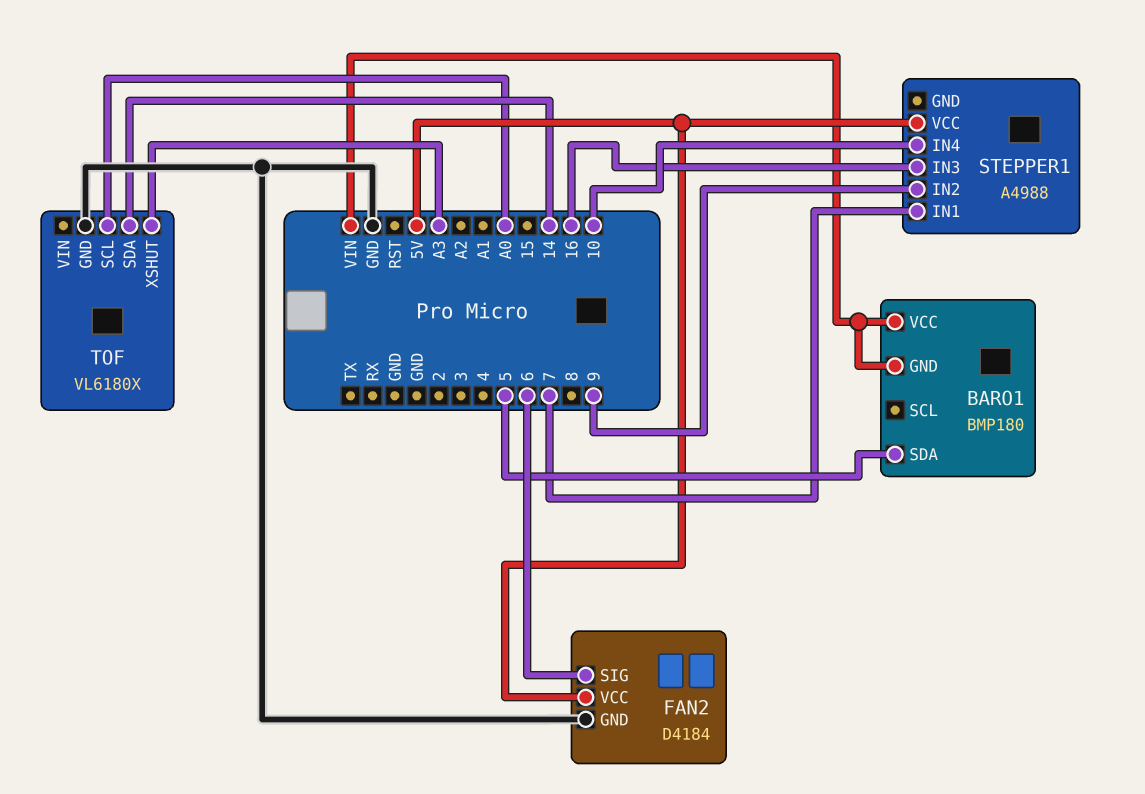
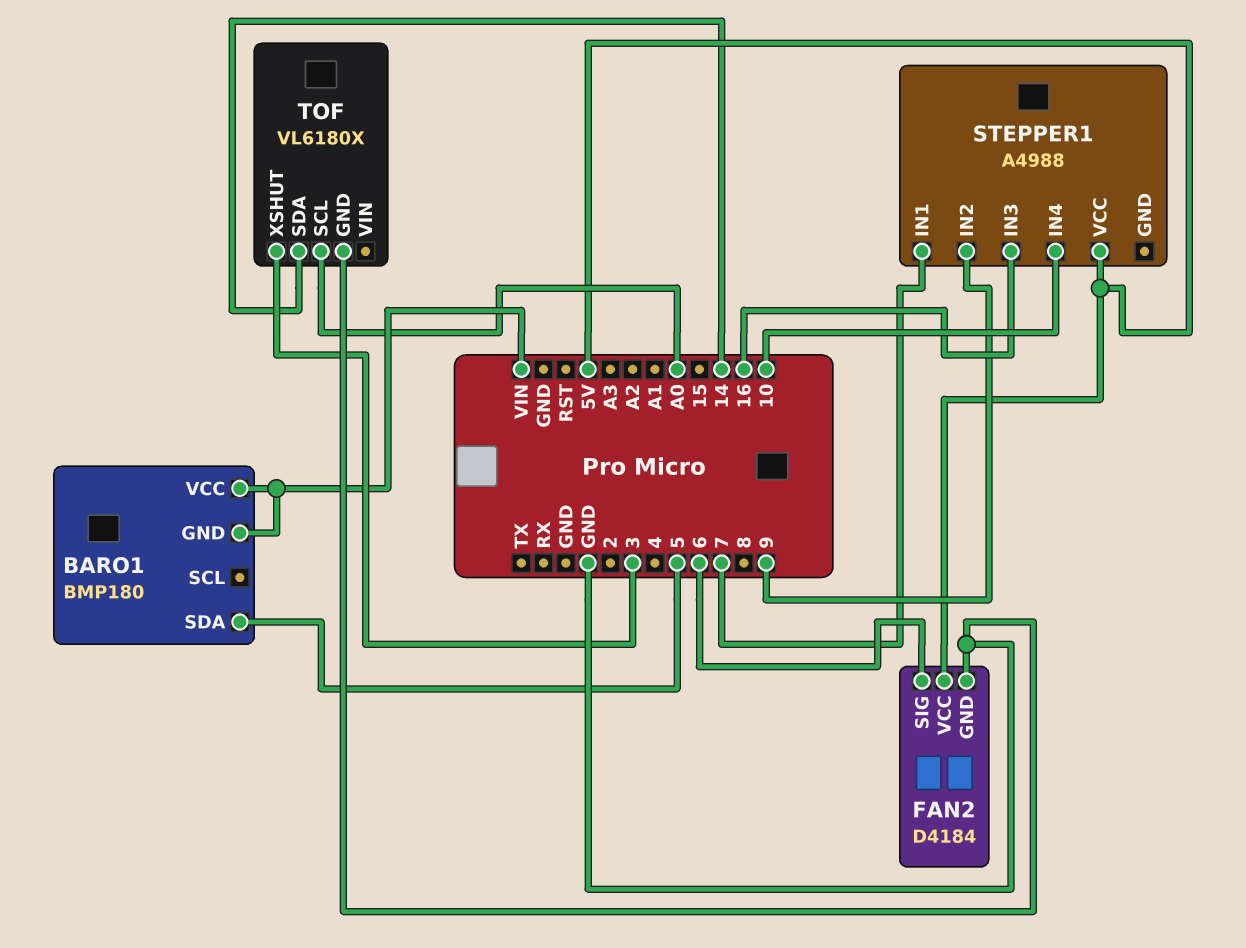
TOF pin XSHUT: A3 -> 3

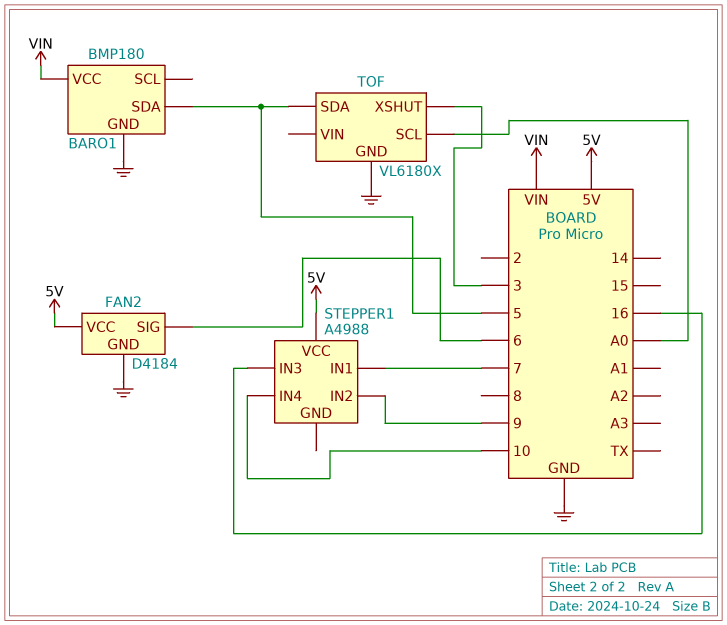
BARO1 pin GND: VIN -> GND
TOF pin SDA: 14 -> 5

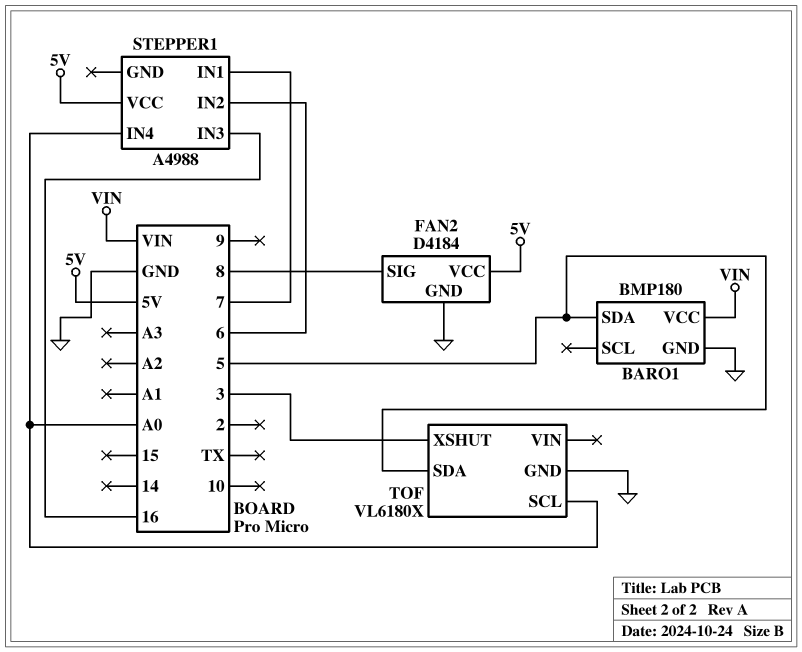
FAN2 pin SIG: 6 -> 8
STEPPER1 pin IN2: 9 -> 6
STEPPER1 pin IN4: 10 -> A0

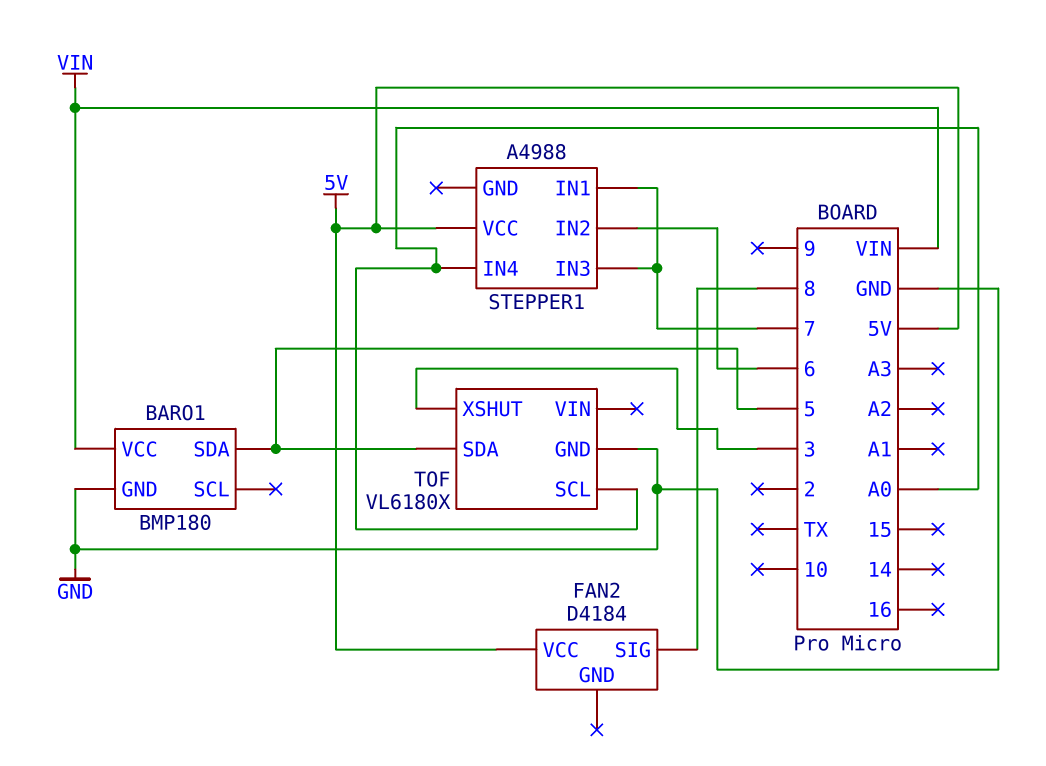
FAN2 pin GND: GND -> none
STEPPER1 pin IN3: 16 -> 7

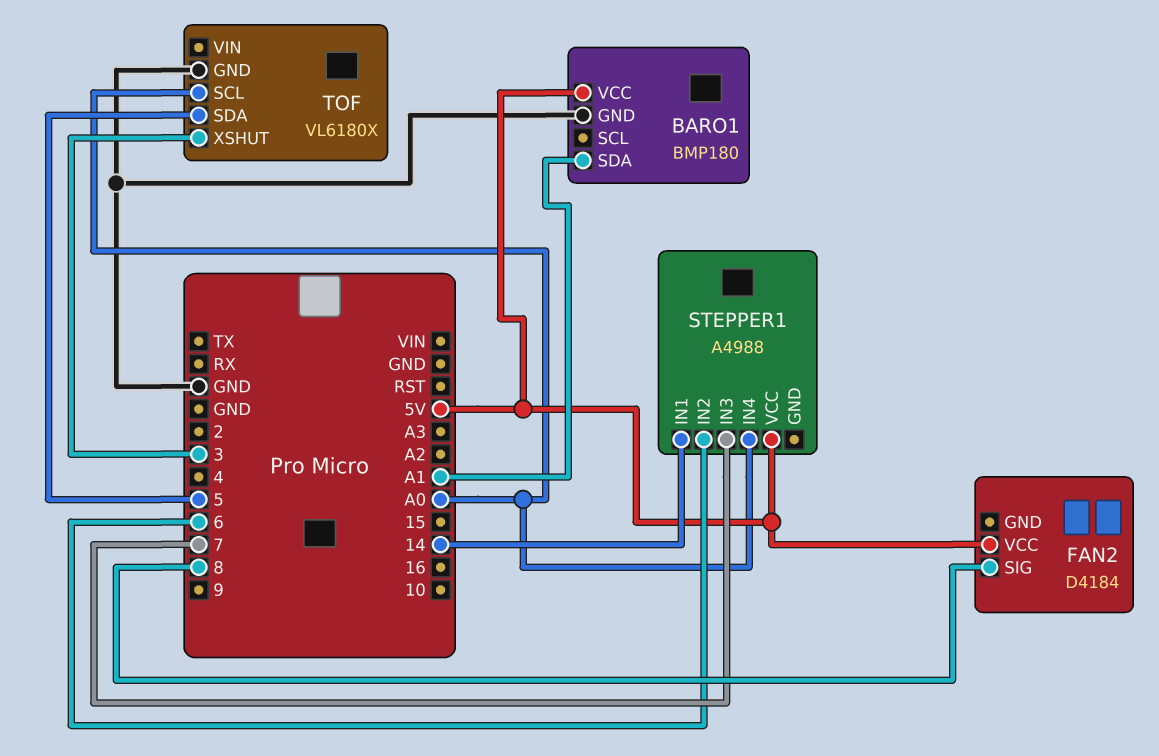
BARO1 pin SDA: 5 -> A1
BARO1 pin VCC: VIN -> 5V
STEPPER1 pin IN1: 7 -> 14

